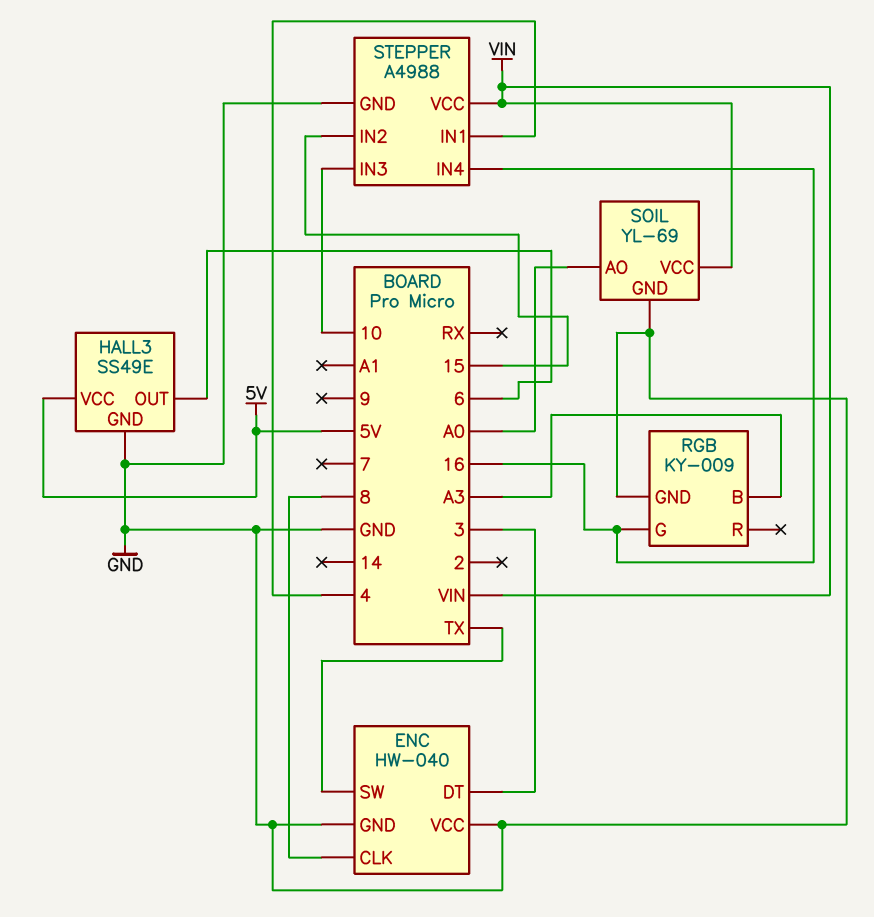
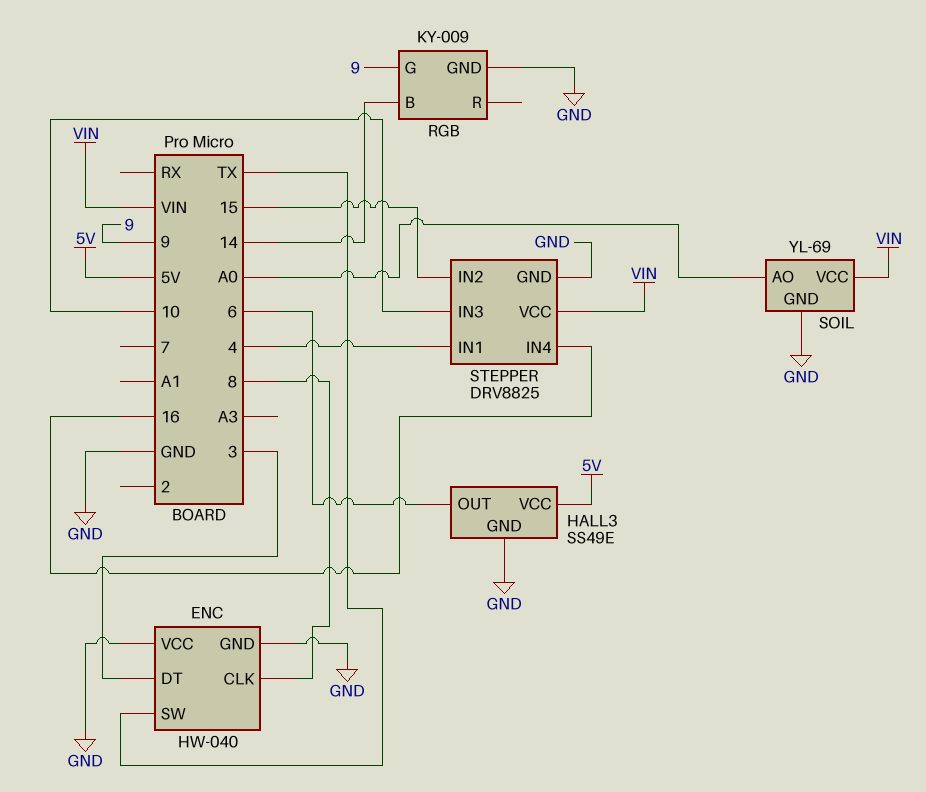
RGB pin B: A3 -> 14
RGB pin G: 16 -> 9
STEPPER: A4988 -> DRV8825

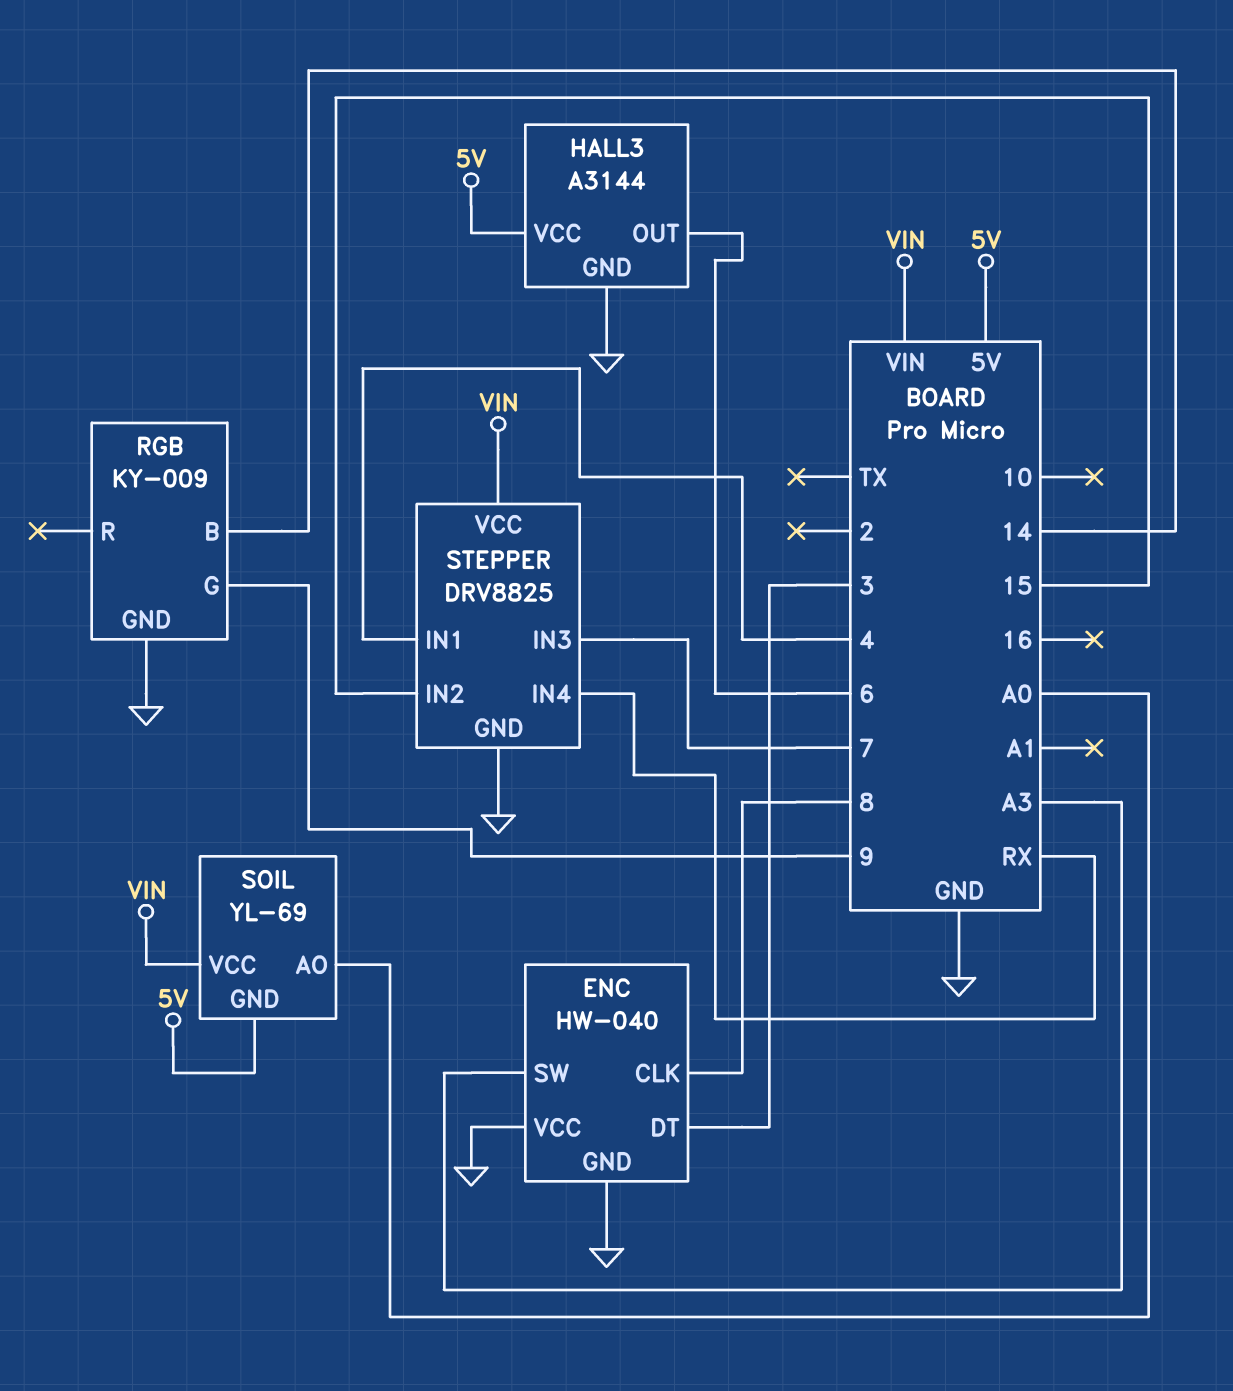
ENC pin SW: TX -> A3
HALL3: SS49E -> A3144
SOIL pin GND: GND -> 5V
STEPPER pin IN3: 10 -> 7
STEPPER pin IN4: 16 -> RX

